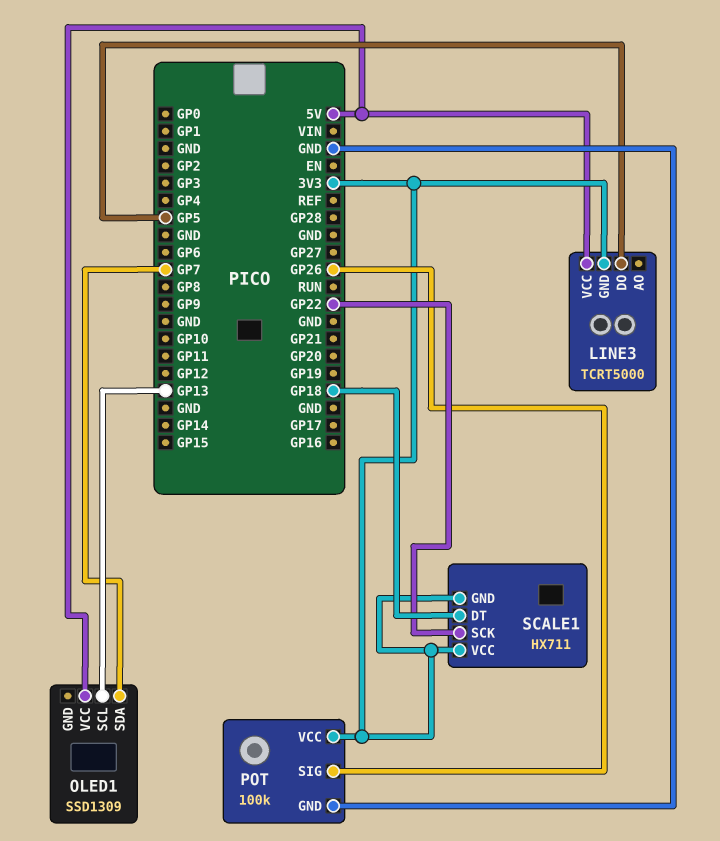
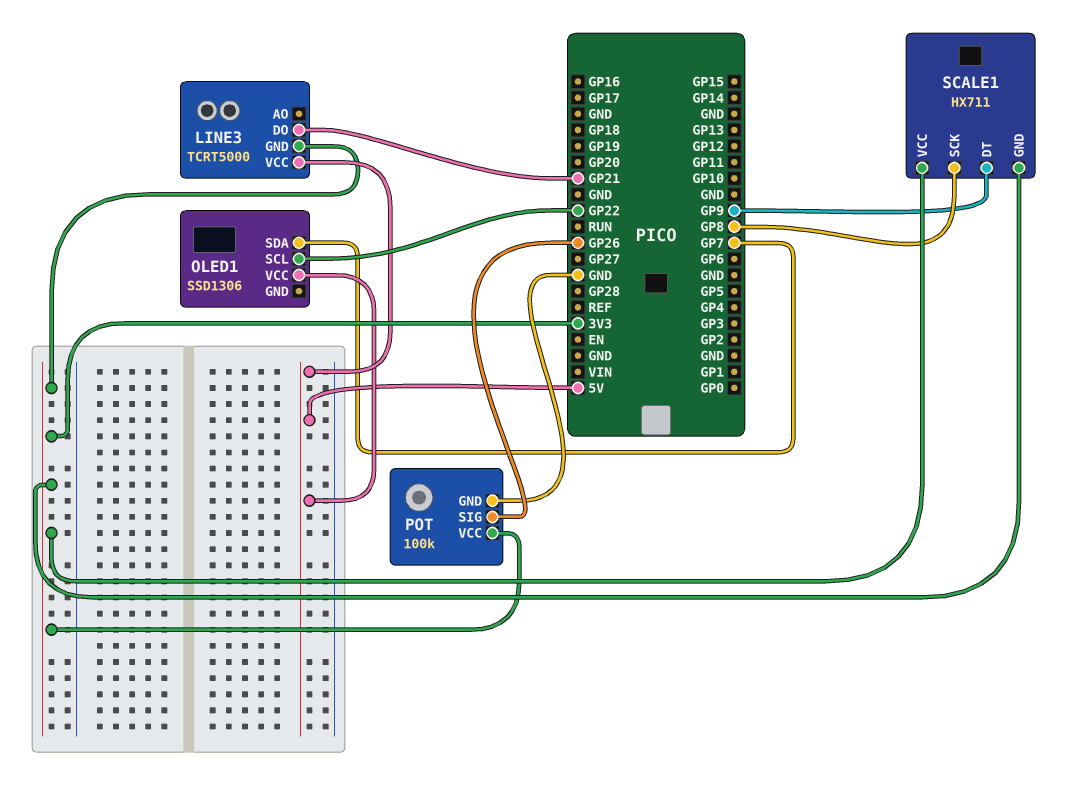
LINE3 pin DO: GP5 -> GP21
OLED1: SSD1309 -> SSD1306
OLED1 pin SCL: GP13 -> GP22
SCALE1 pin DT: GP18 -> GP9
SCALE1 pin SCK: GP22 -> GP8

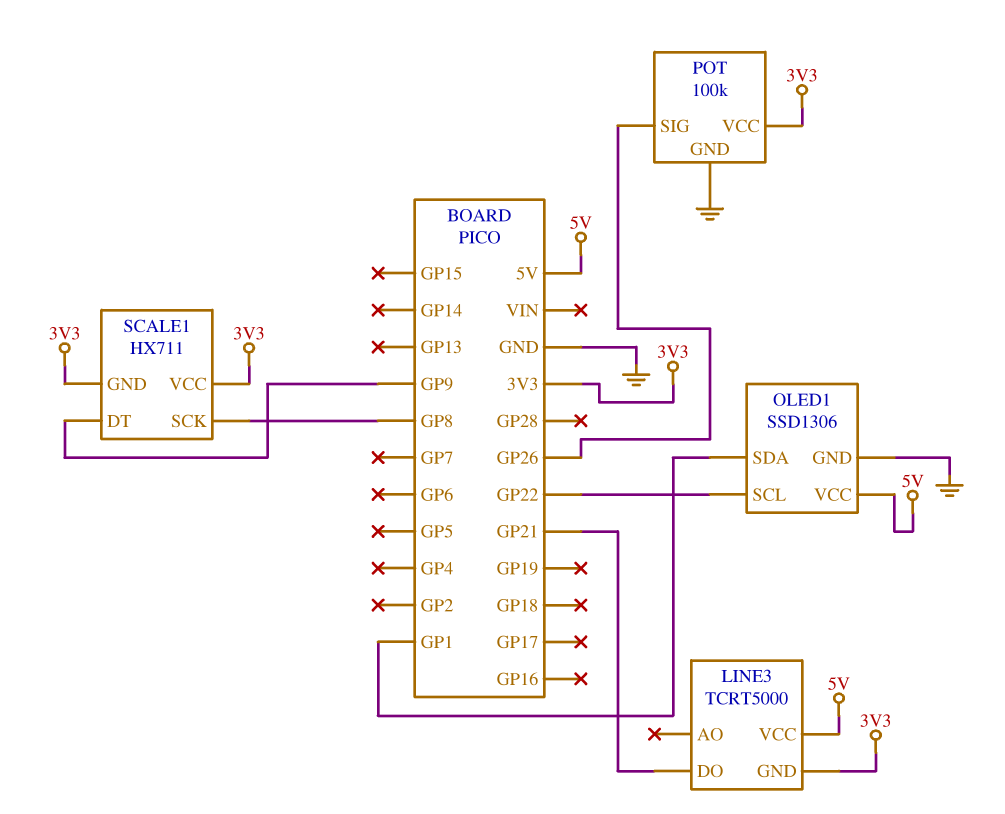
OLED1 pin GND: none -> GND
OLED1 pin SDA: GP7 -> GP1

